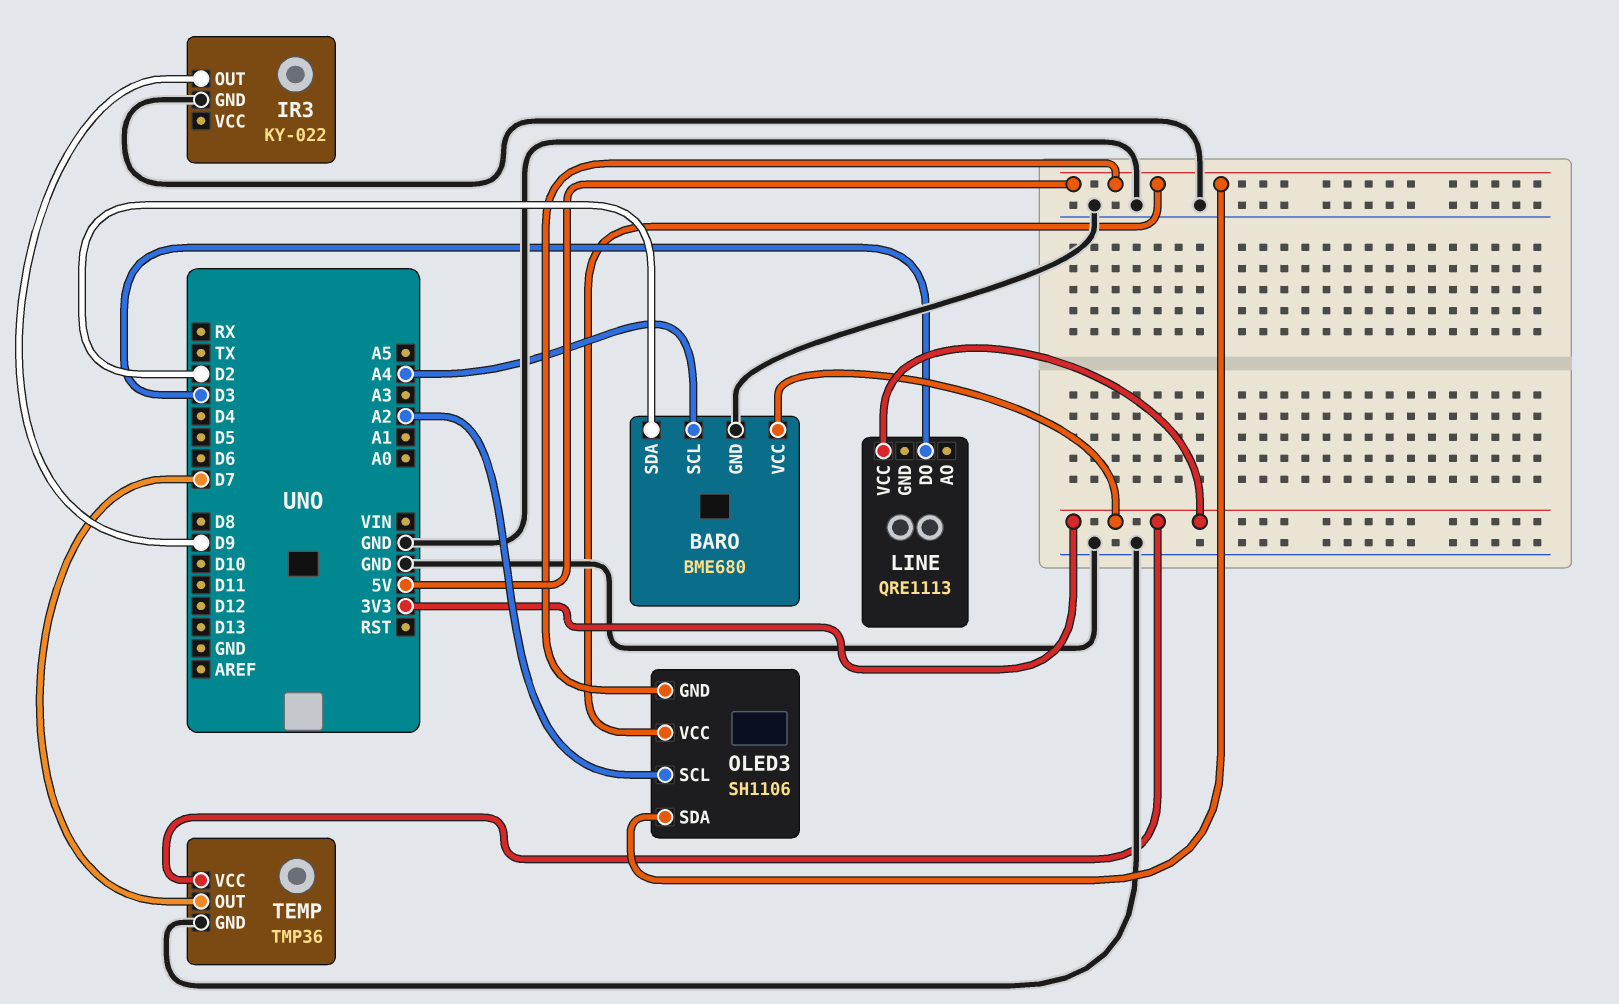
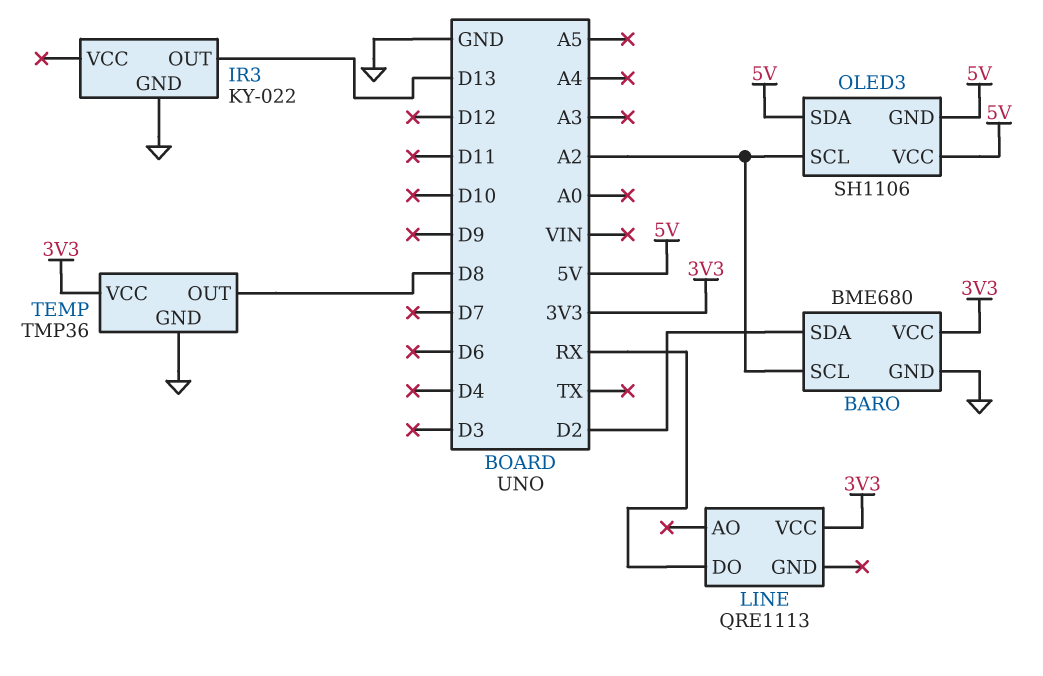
BARO pin SCL: A4 -> A2
IR3 pin OUT: D9 -> D13
LINE pin DO: D3 -> RX
TEMP pin OUT: D7 -> D8

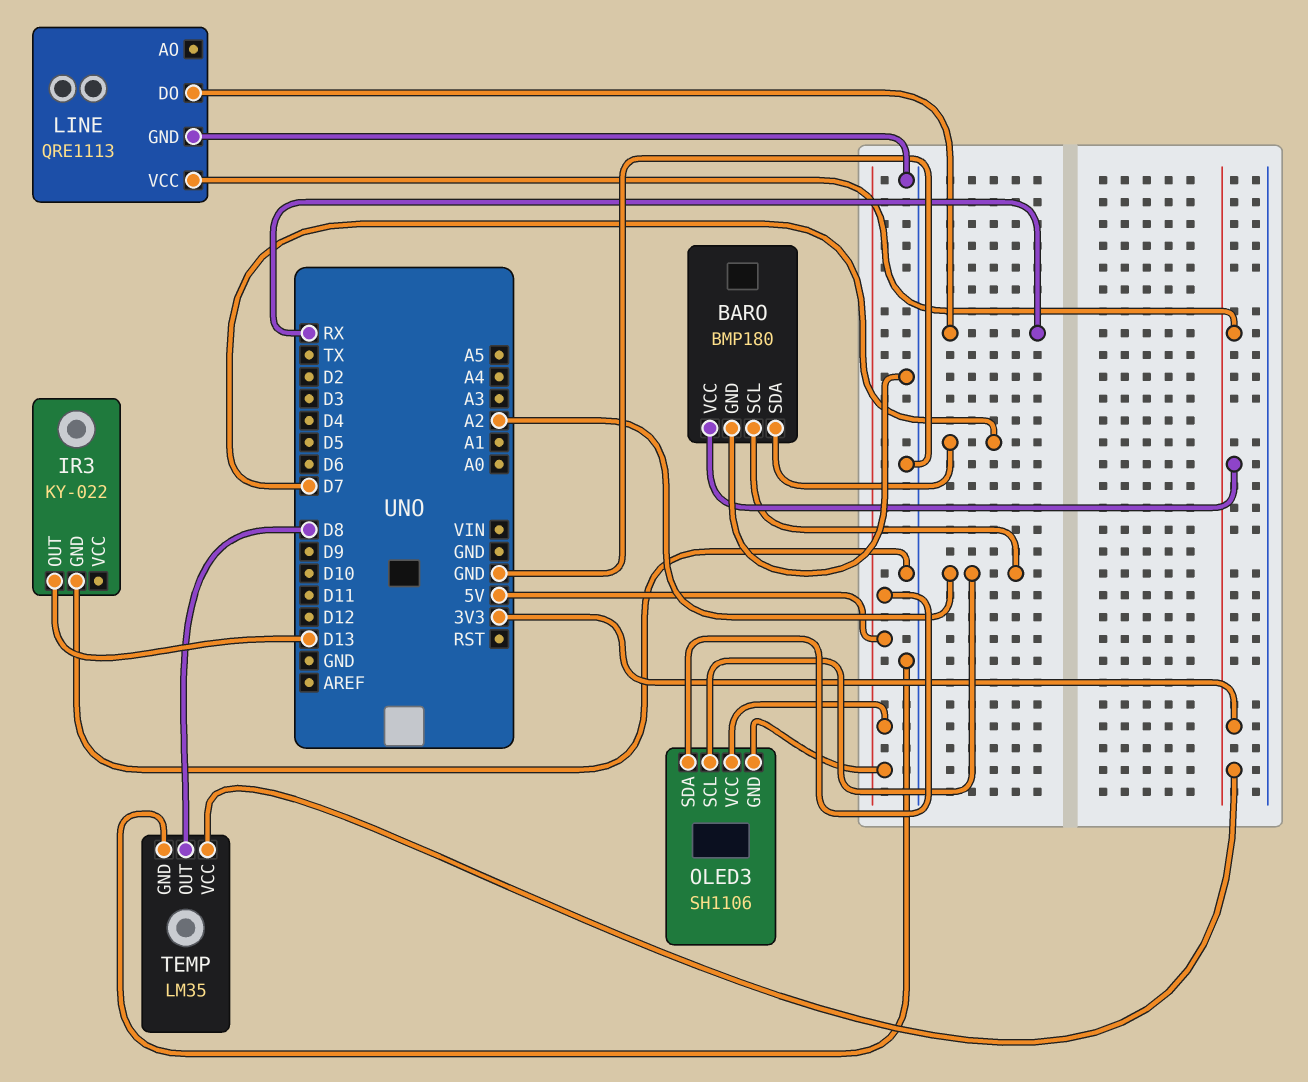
BARO: BME680 -> BMP180
BARO pin SDA: D2 -> D7
LINE pin GND: none -> GND
TEMP: TMP36 -> LM35

